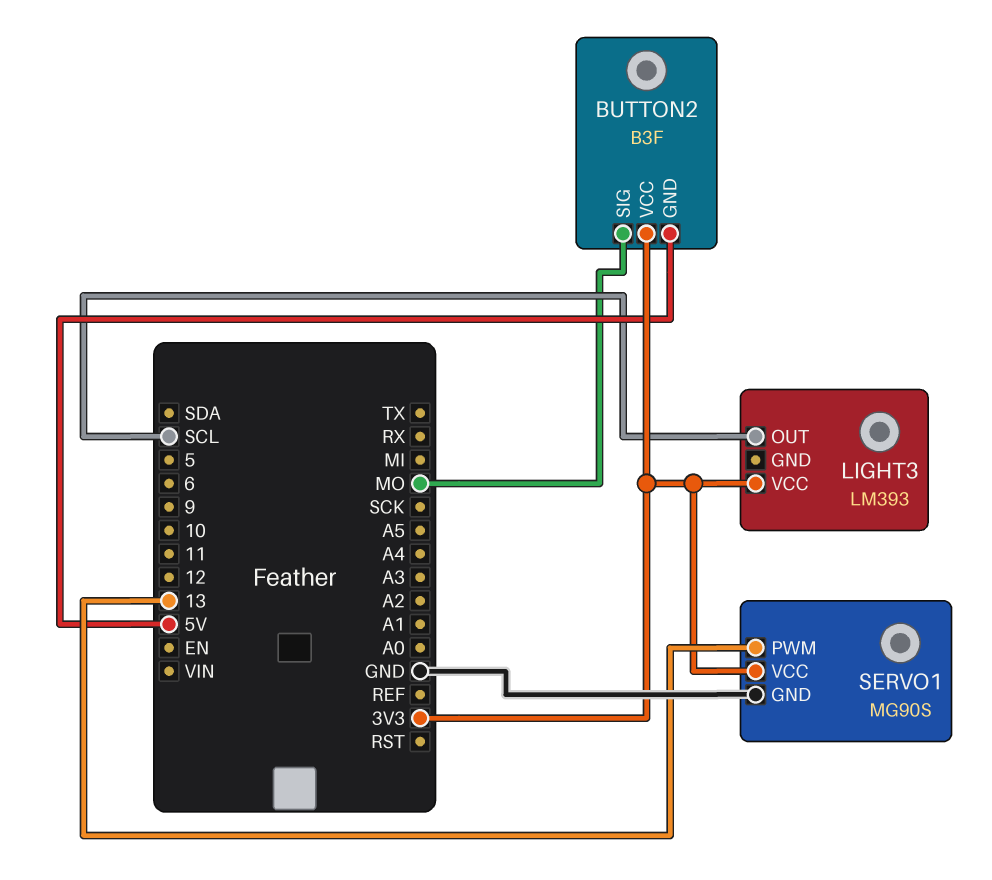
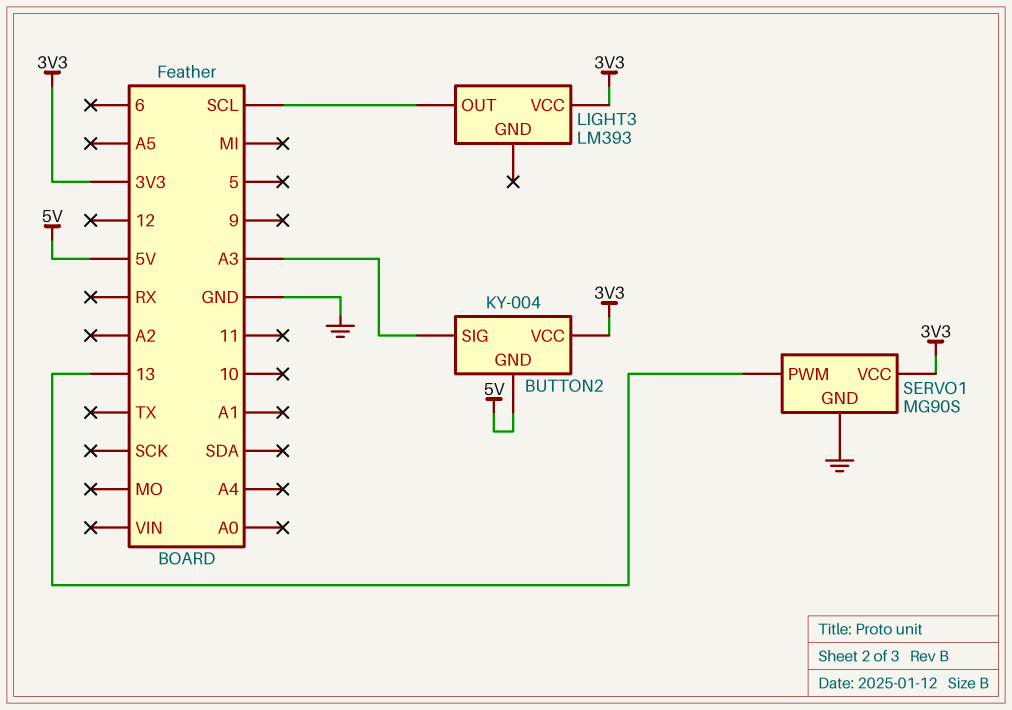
BUTTON2: B3F -> KY-004
BUTTON2 pin SIG: MO -> A3

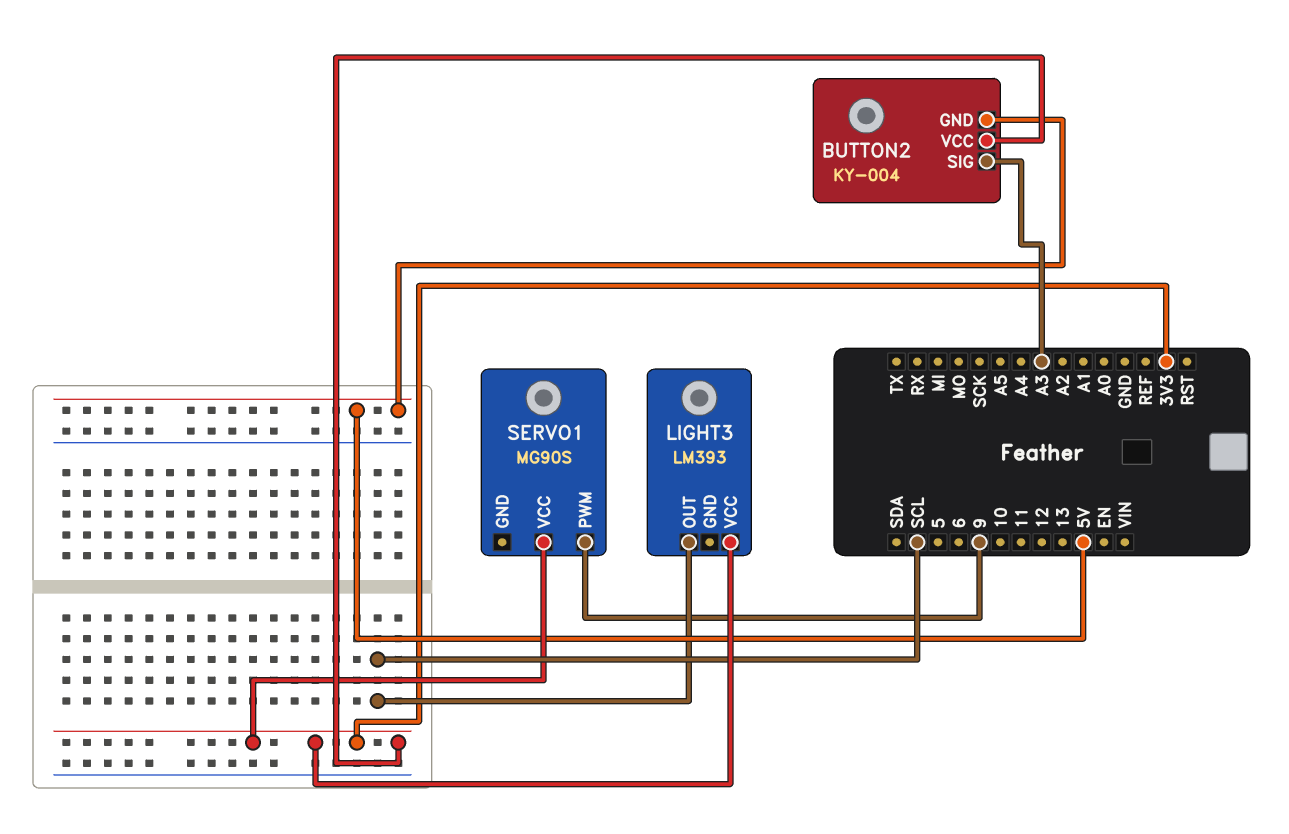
SERVO1 pin GND: GND -> none
SERVO1 pin PWM: 13 -> 9

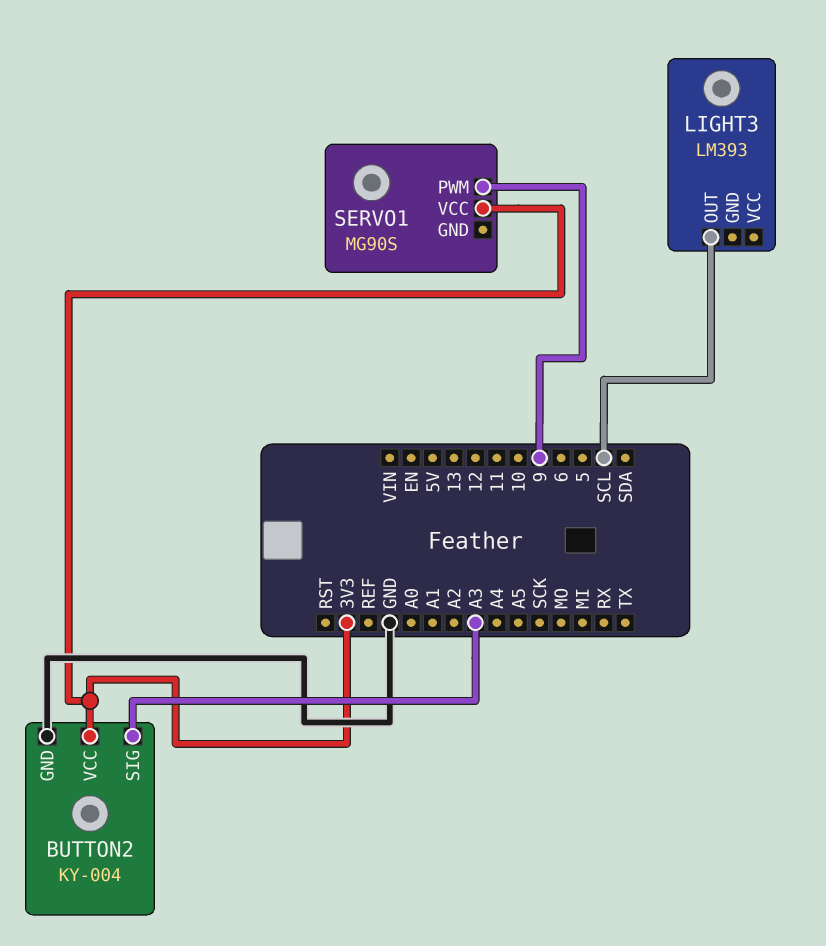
BUTTON2 pin GND: 5V -> GND
LIGHT3 pin VCC: 3V3 -> none

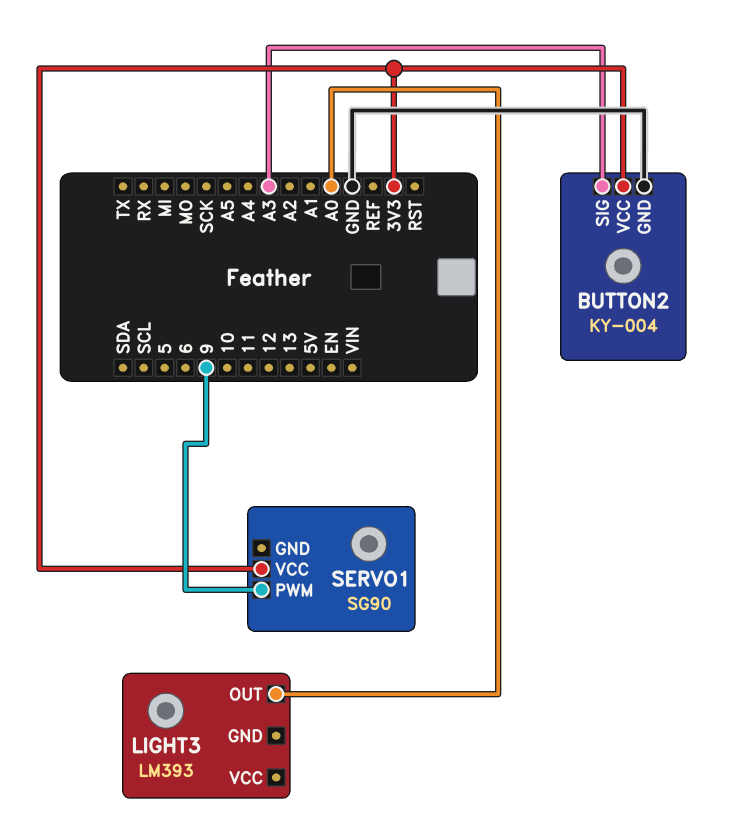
LIGHT3 pin OUT: SCL -> A0
SERVO1: MG90S -> SG90

